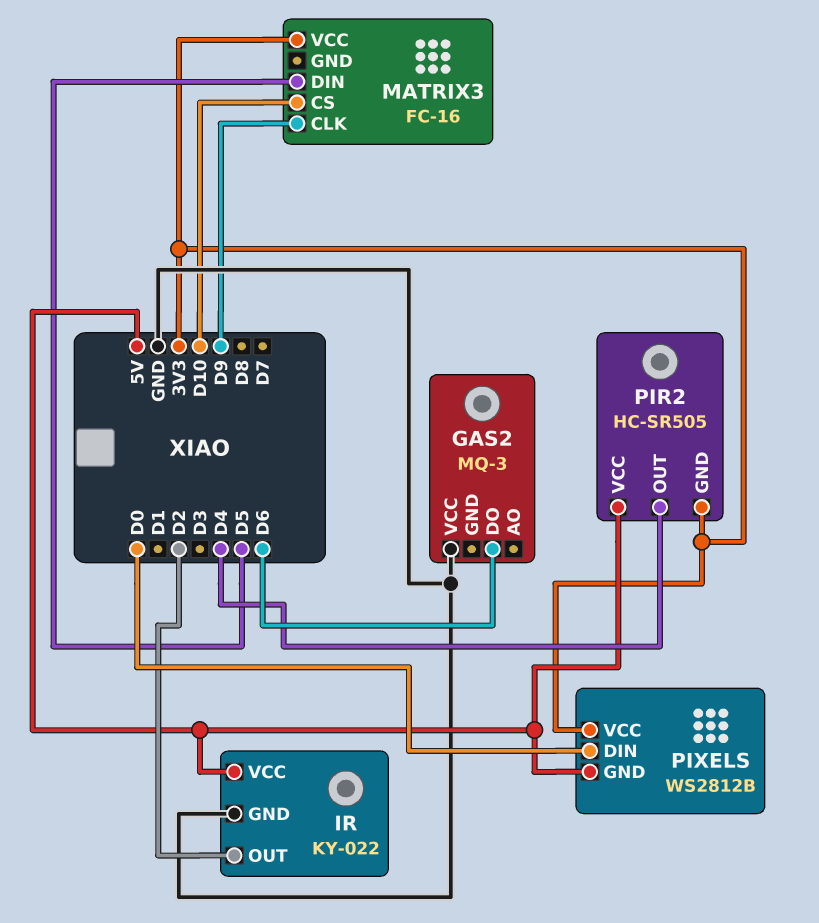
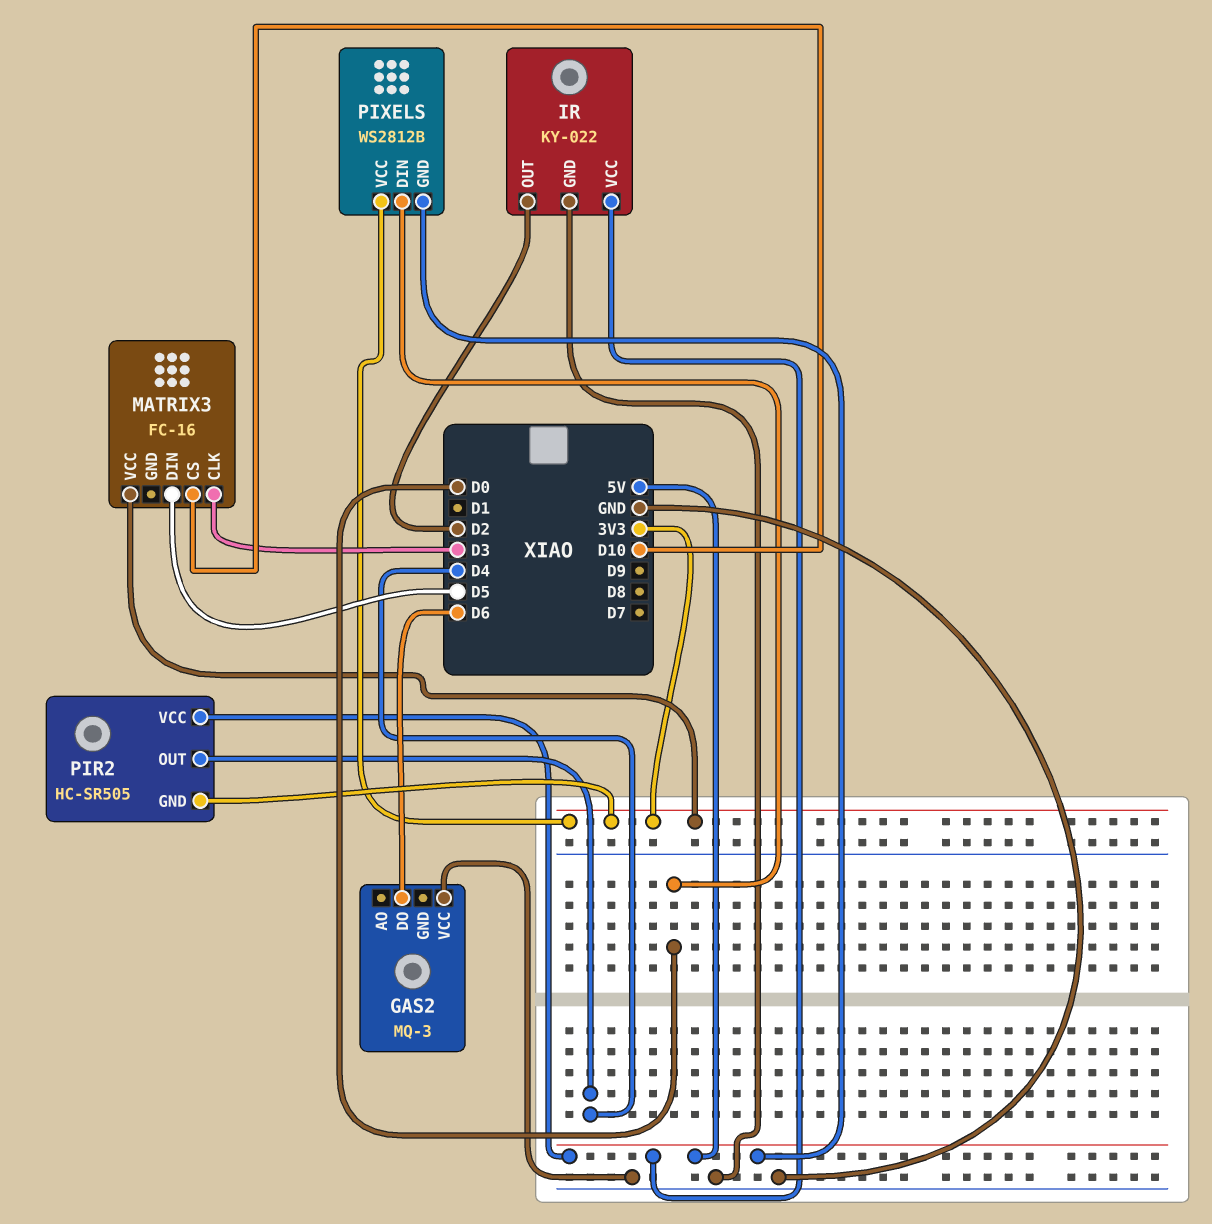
MATRIX3 pin CLK: D9 -> D3

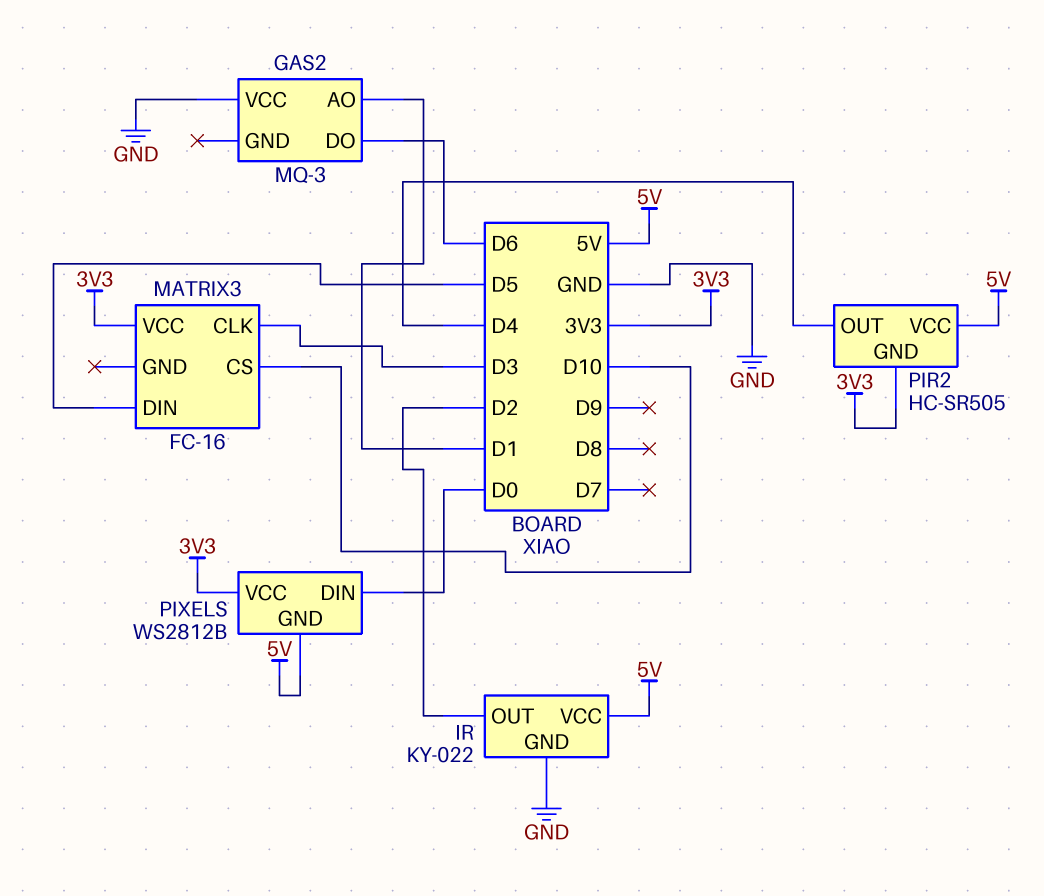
GAS2 pin AO: none -> D1

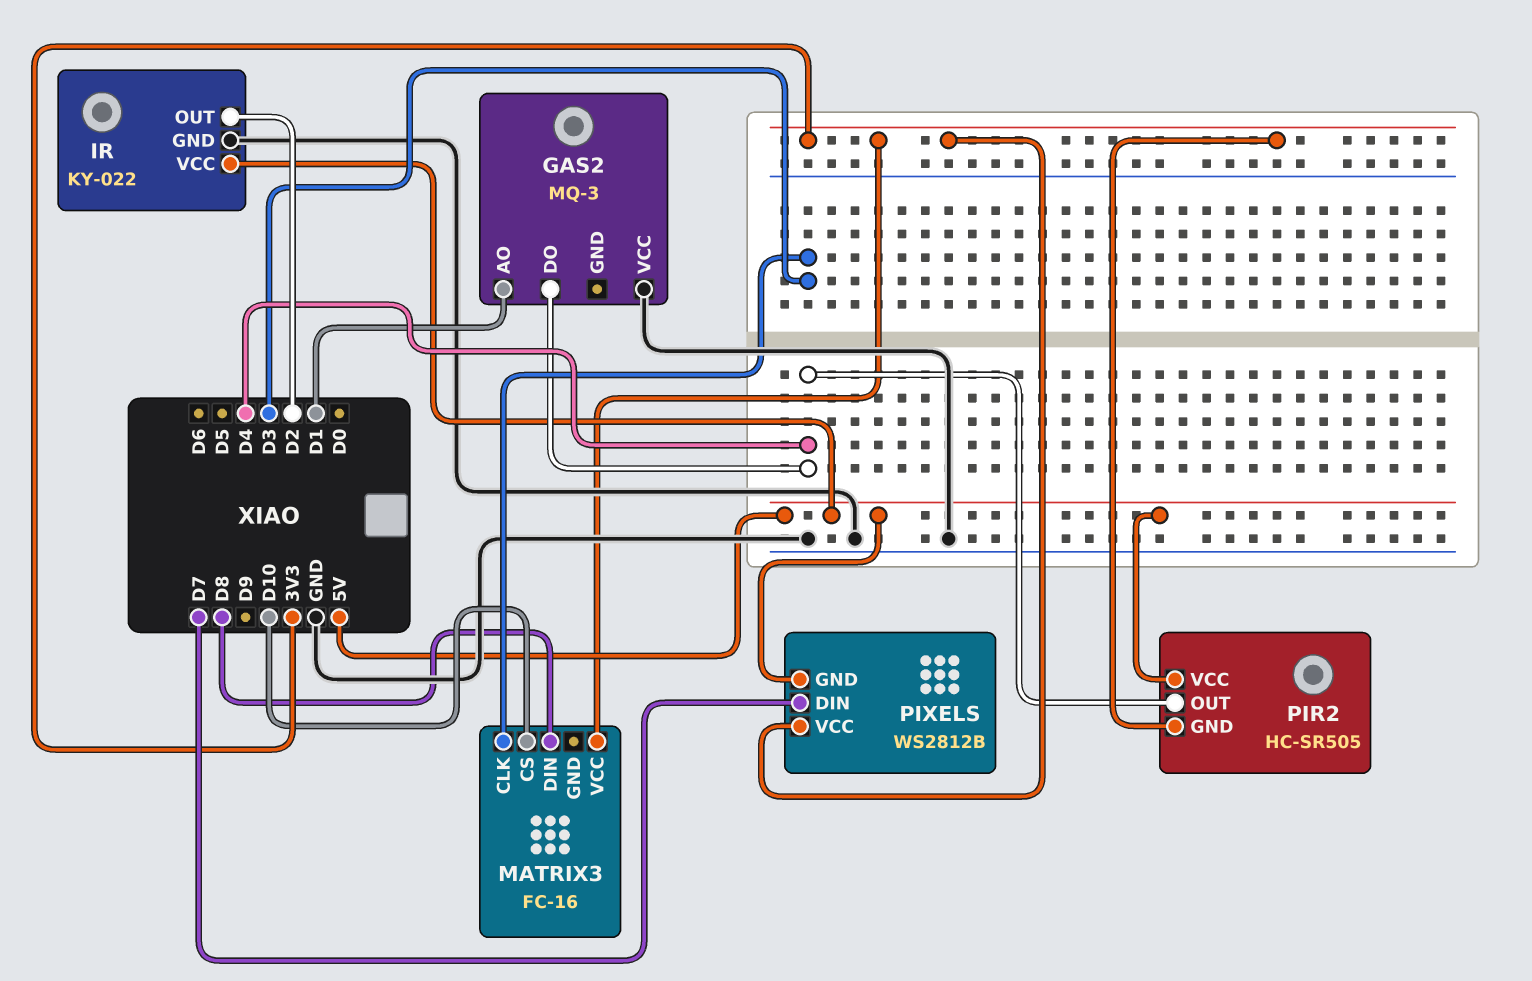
GAS2 pin DO: D6 -> D4
MATRIX3 pin DIN: D5 -> D8
PIXELS pin DIN: D0 -> D7

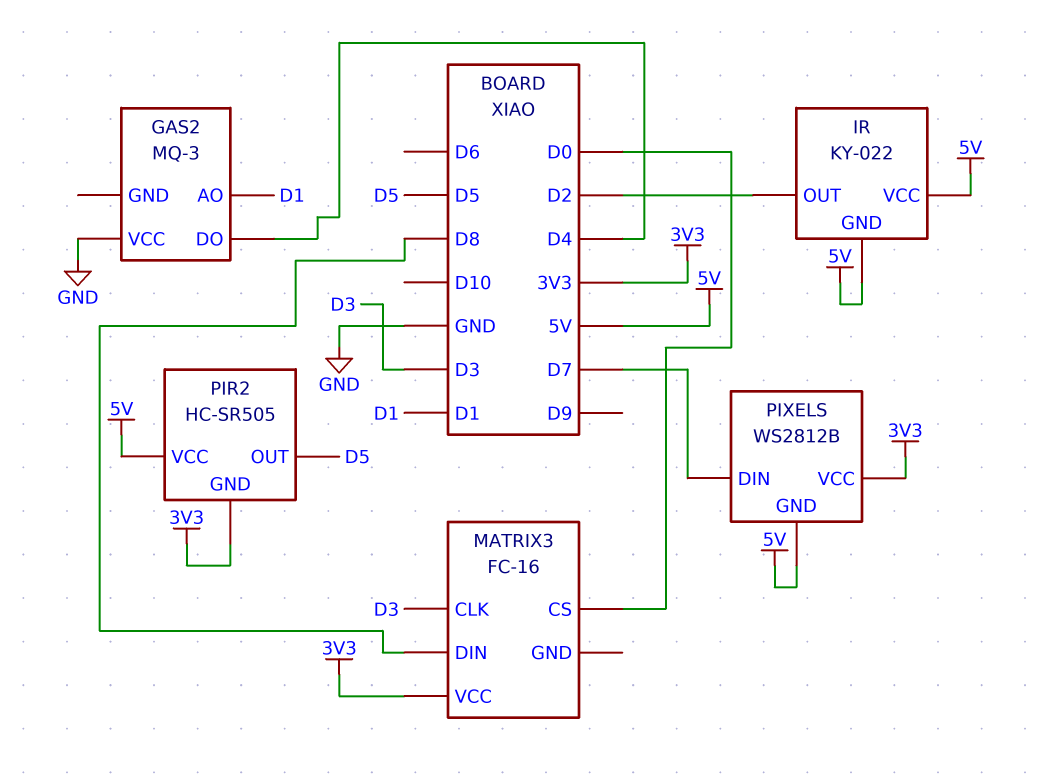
IR pin GND: GND -> 5V
MATRIX3 pin CS: D10 -> D0
PIR2 pin OUT: D4 -> D5

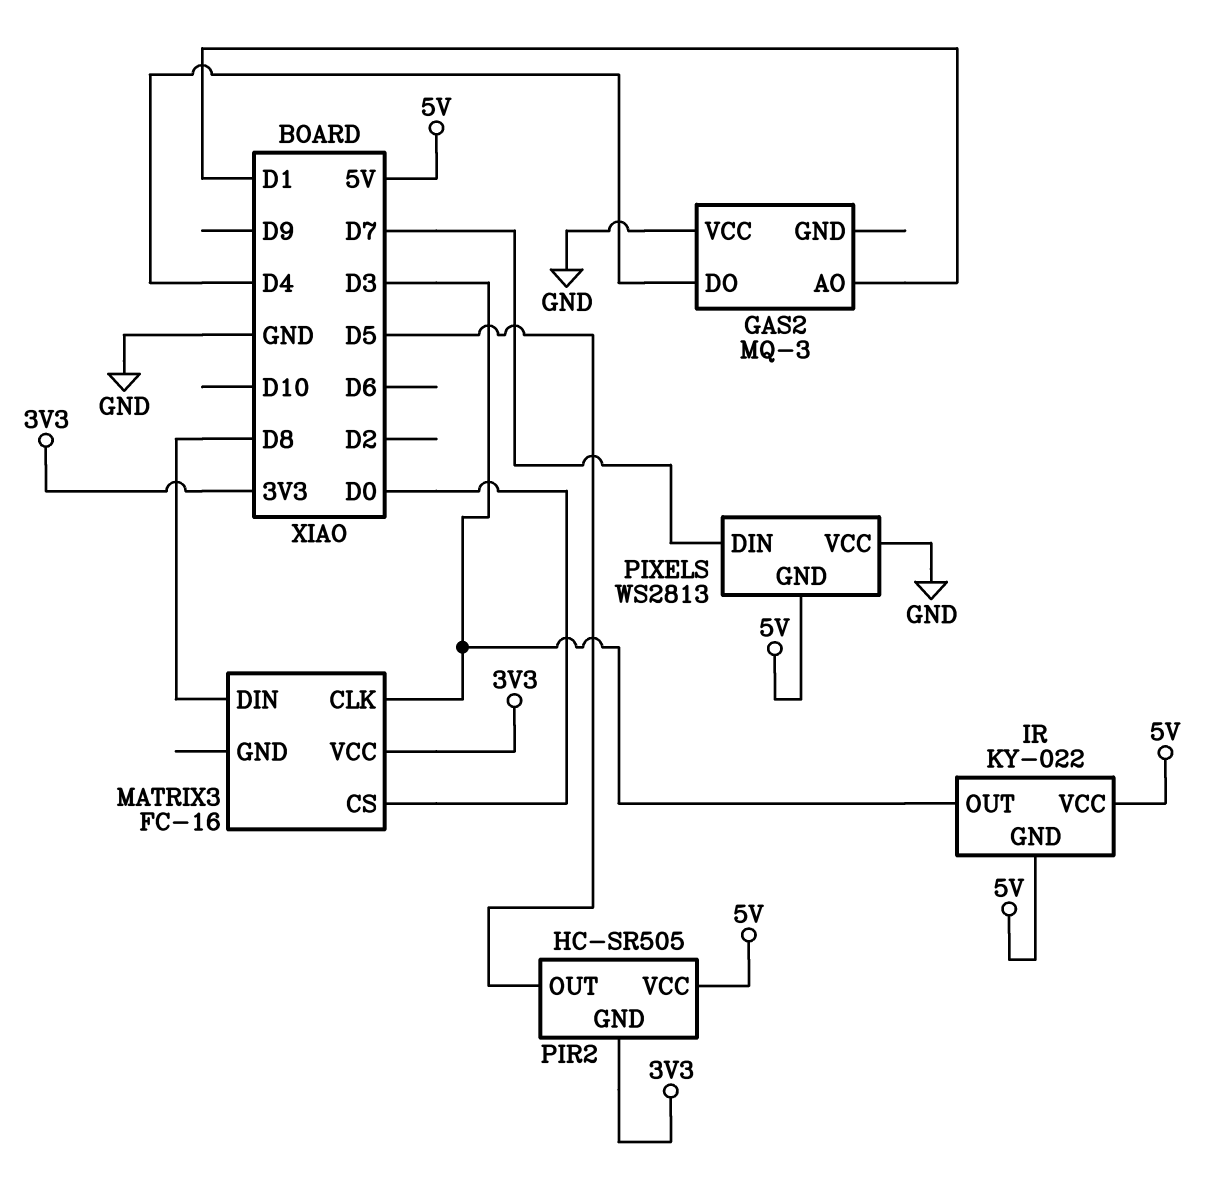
IR pin OUT: D2 -> D3
PIXELS: WS2812B -> WS2813
PIXELS pin VCC: 3V3 -> GND

